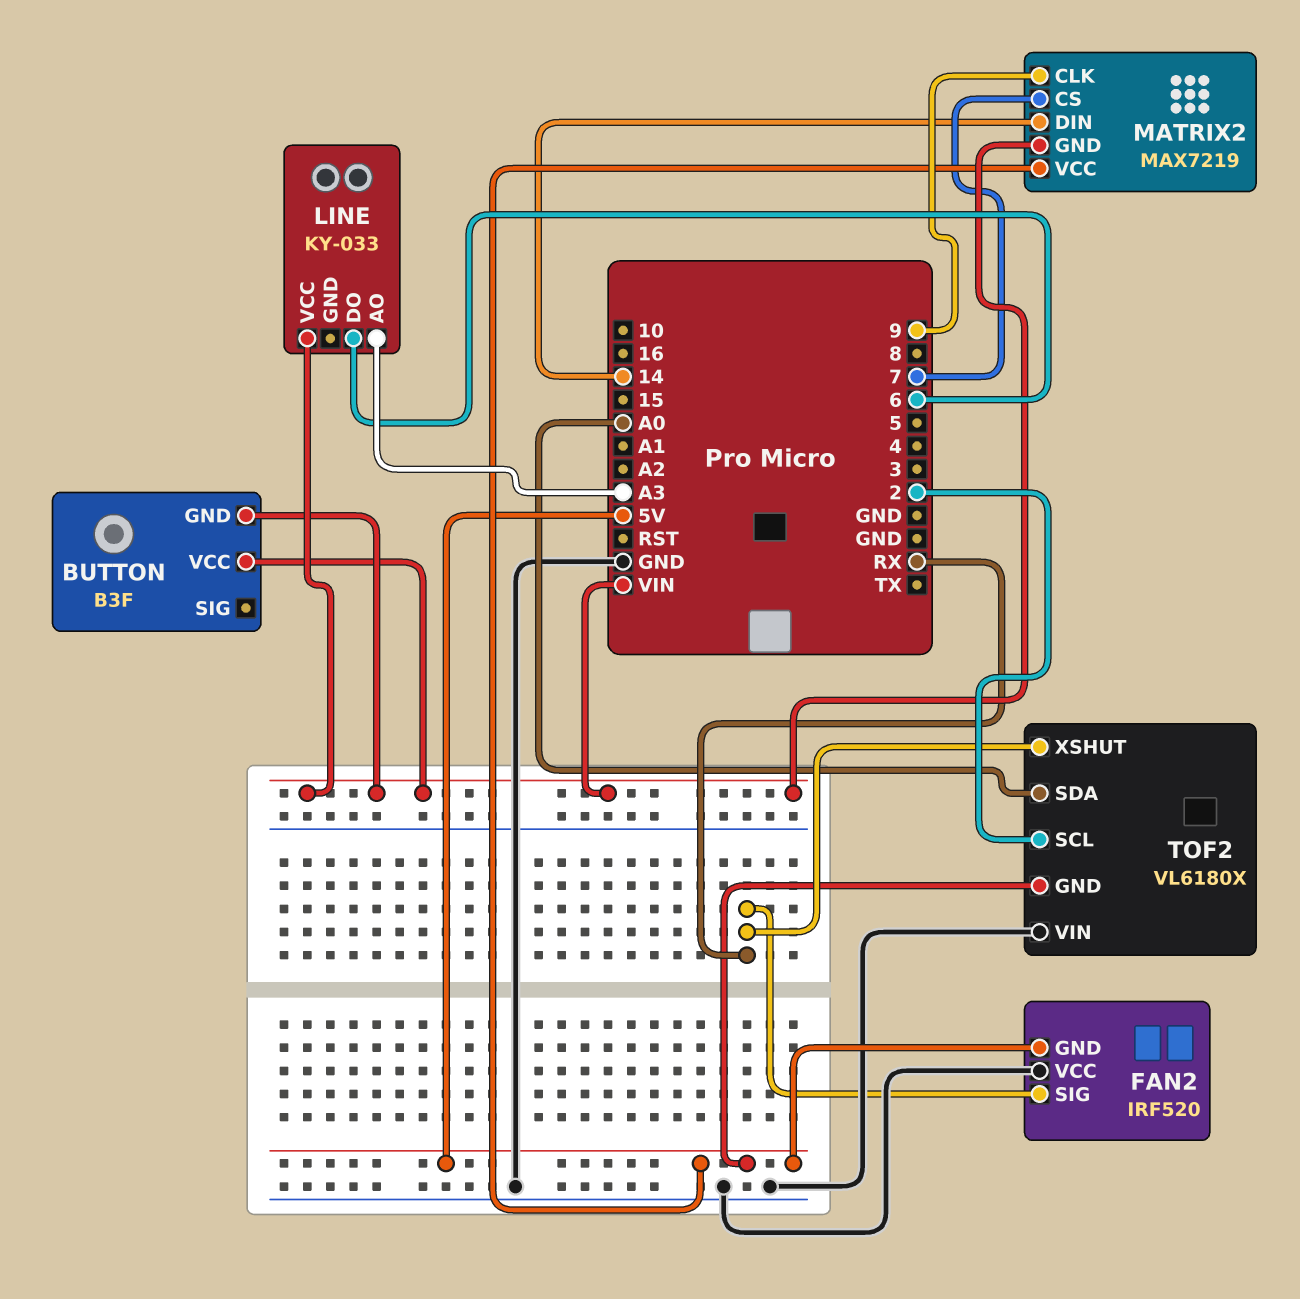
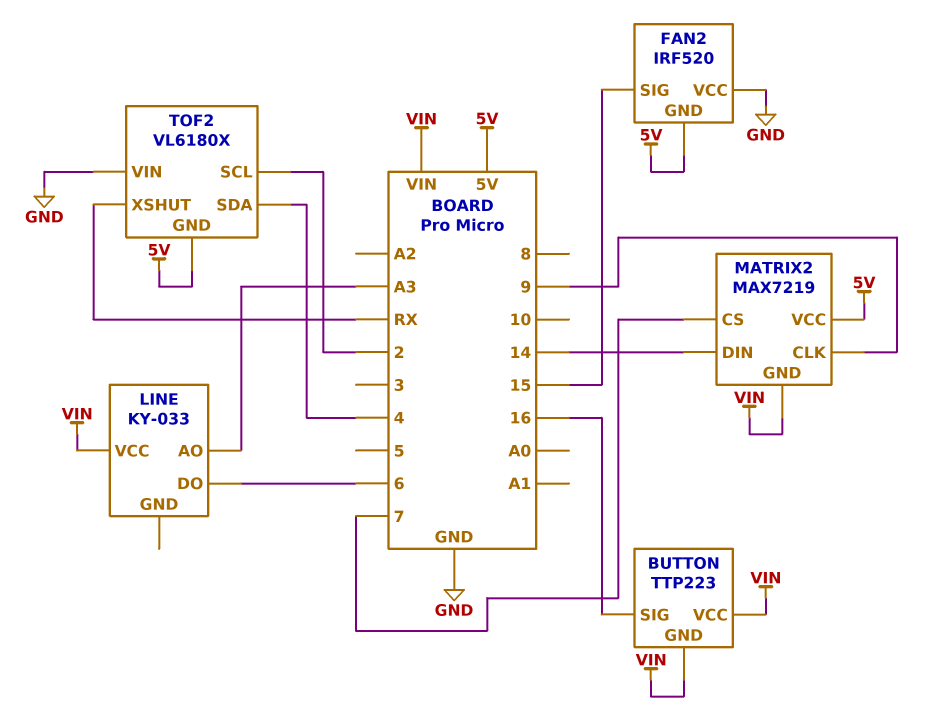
BUTTON: B3F -> TTP223
BUTTON pin SIG: none -> 16
FAN2 pin SIG: RX -> 15
TOF2 pin SDA: A0 -> 4

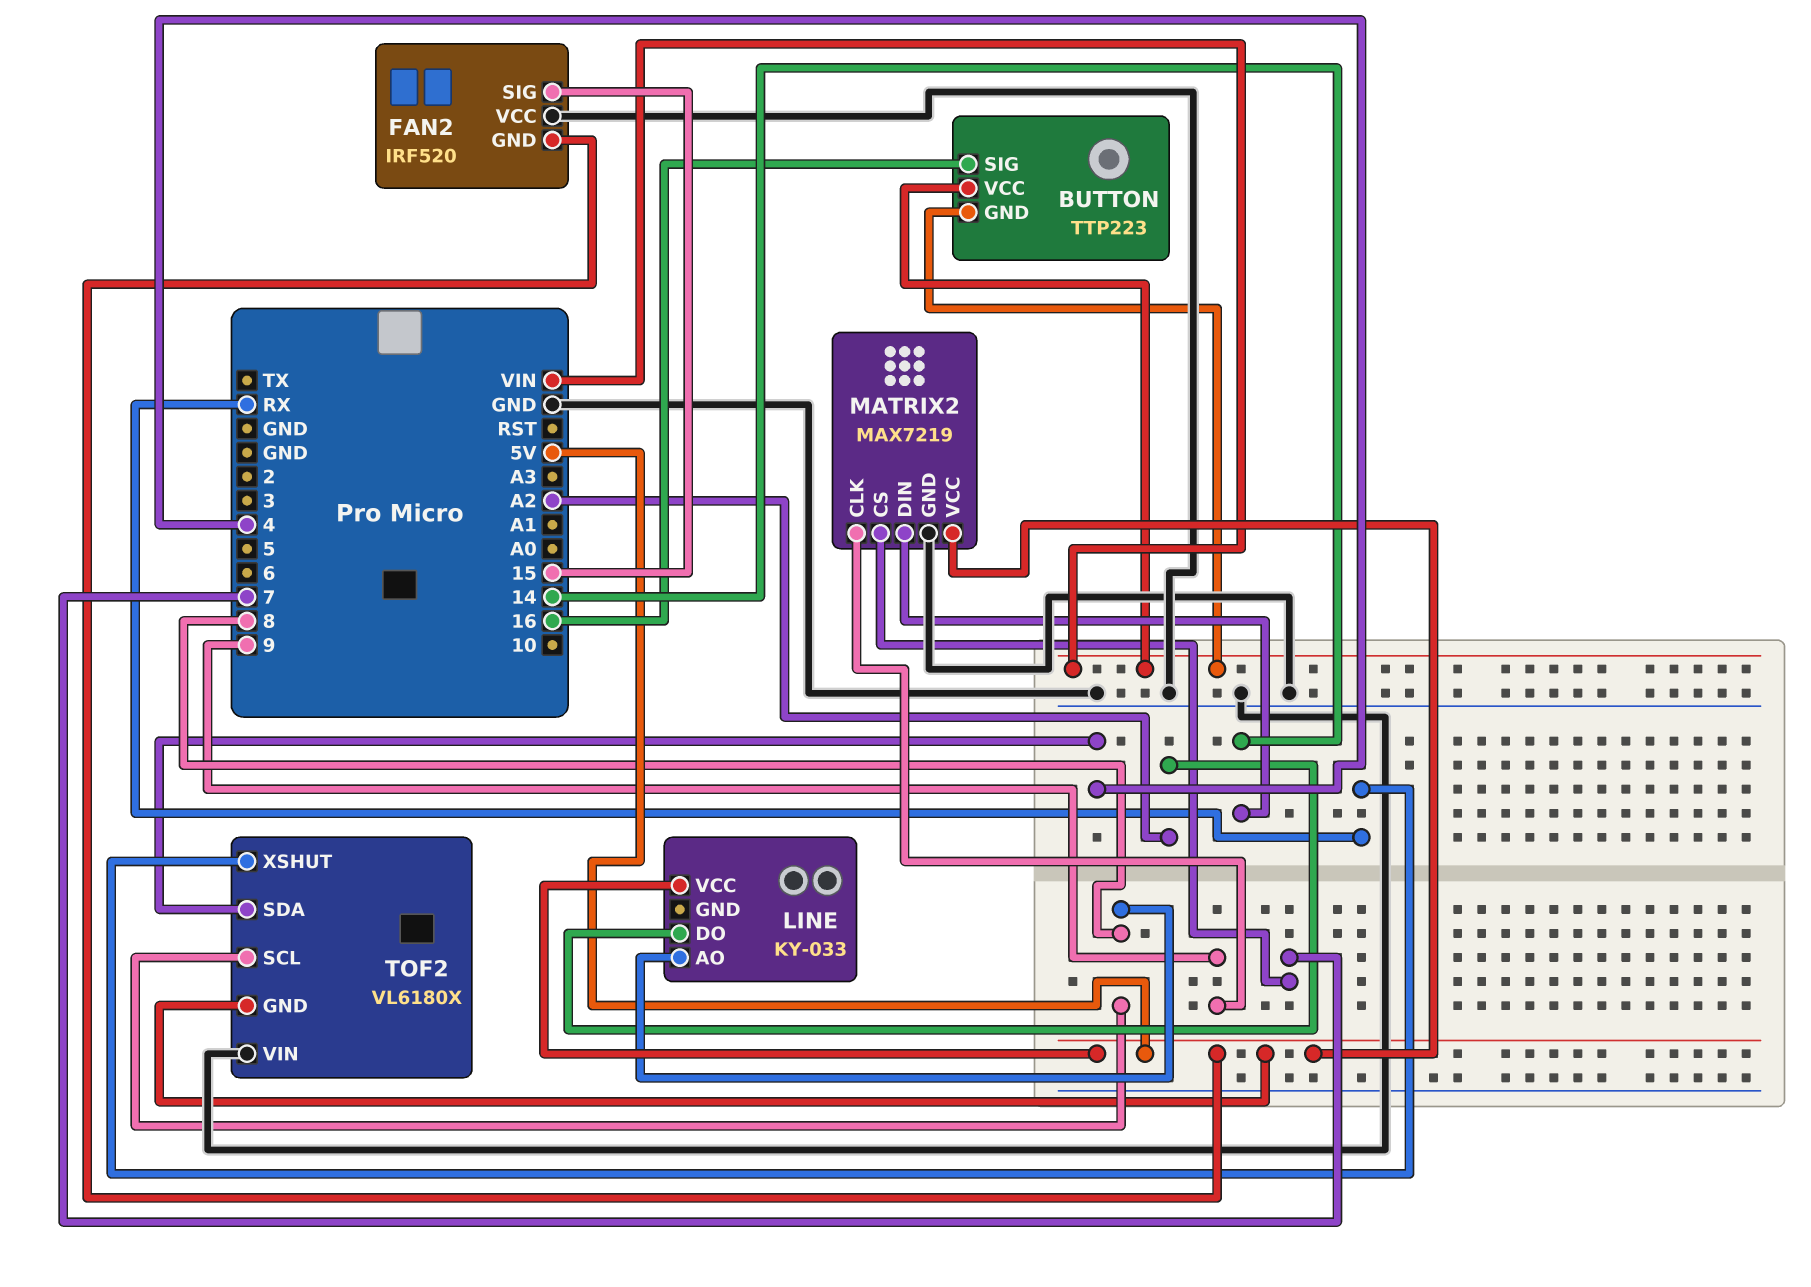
LINE pin AO: A3 -> 8
LINE pin DO: 6 -> A2
LINE pin VCC: VIN -> 5V
MATRIX2 pin GND: VIN -> GND
TOF2 pin SCL: 2 -> 8

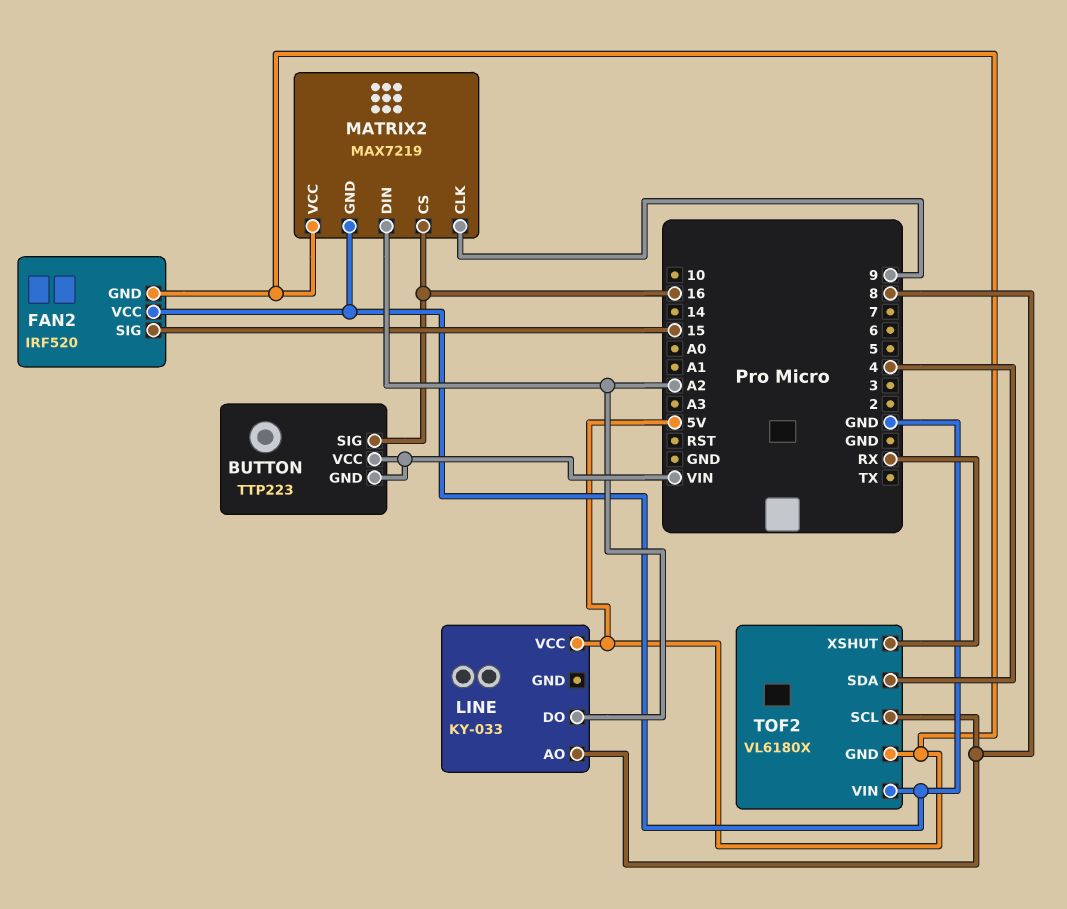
MATRIX2 pin CS: 7 -> 16
MATRIX2 pin DIN: 14 -> A2

